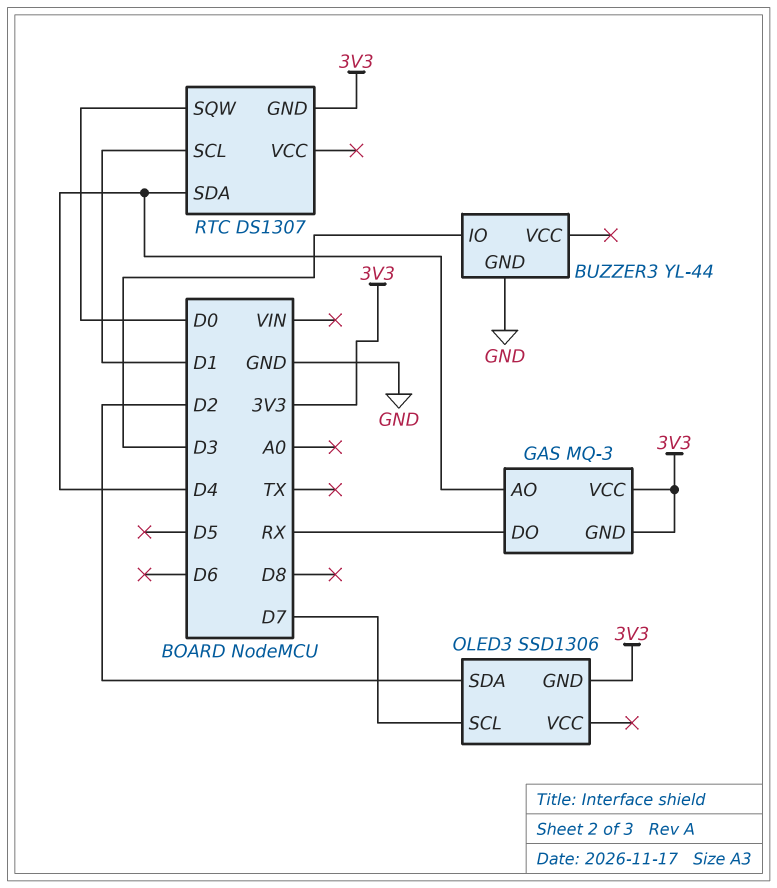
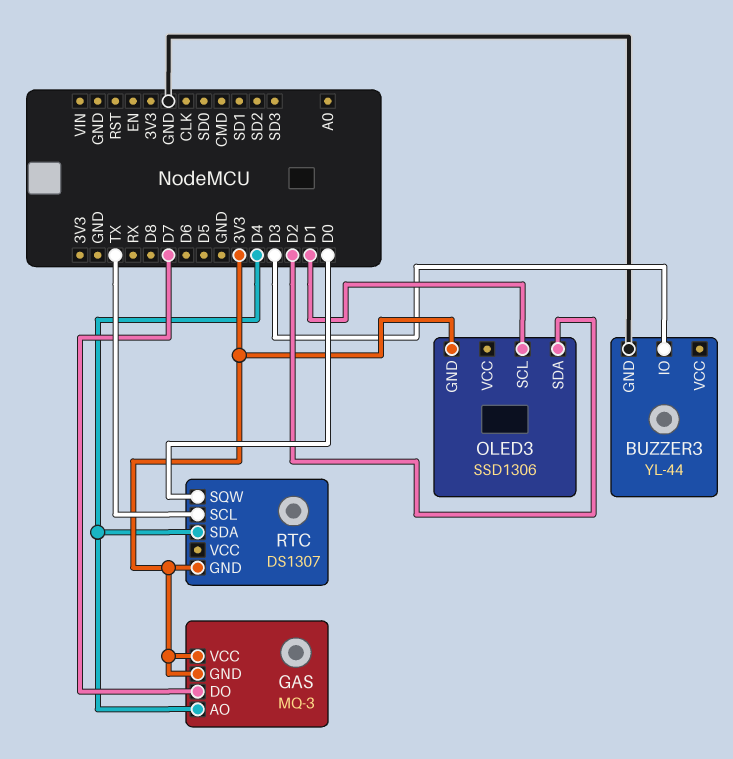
GAS pin DO: RX -> D7
OLED3 pin SCL: D7 -> D1
RTC pin SCL: D1 -> TX

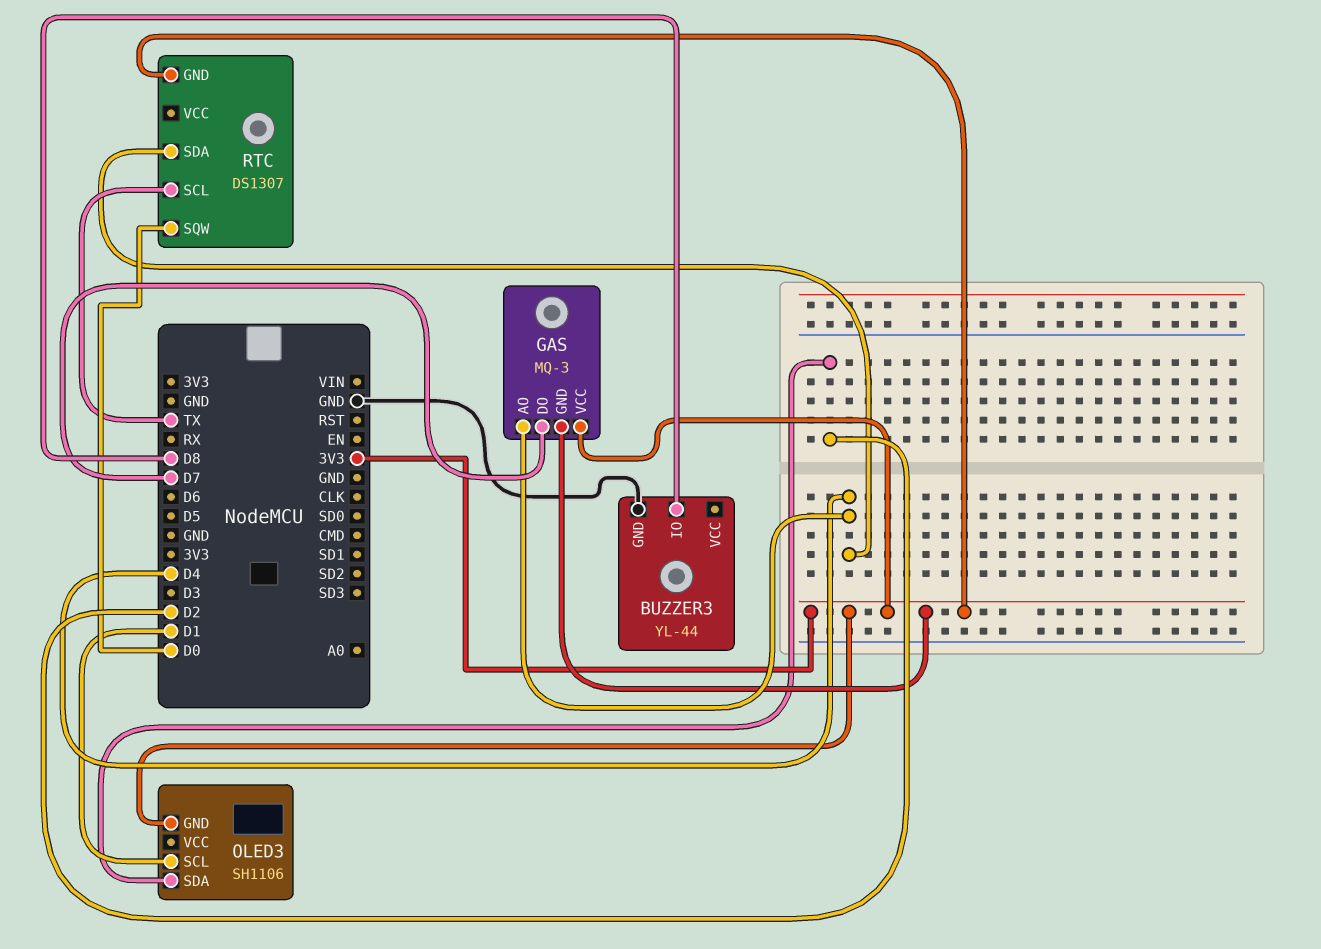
BUZZER3 pin IO: D3 -> D8
OLED3: SSD1306 -> SH1106

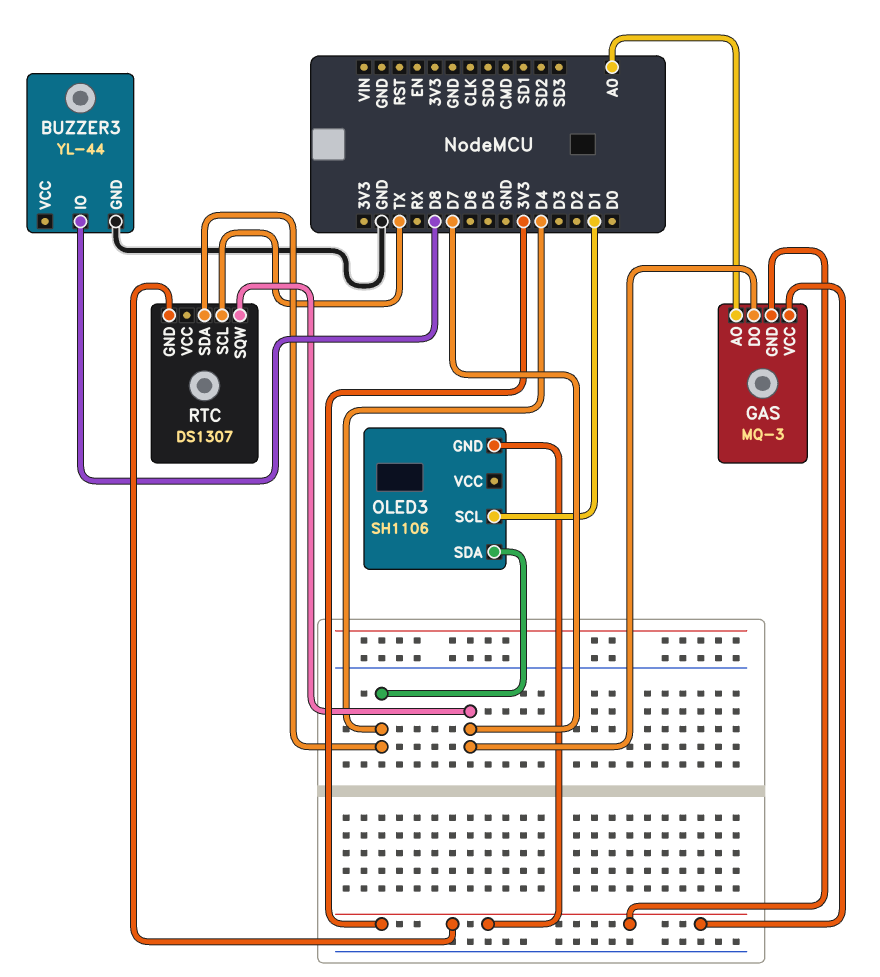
GAS pin AO: D4 -> A0
OLED3 pin SDA: D2 -> D4
RTC pin SQW: D0 -> D7

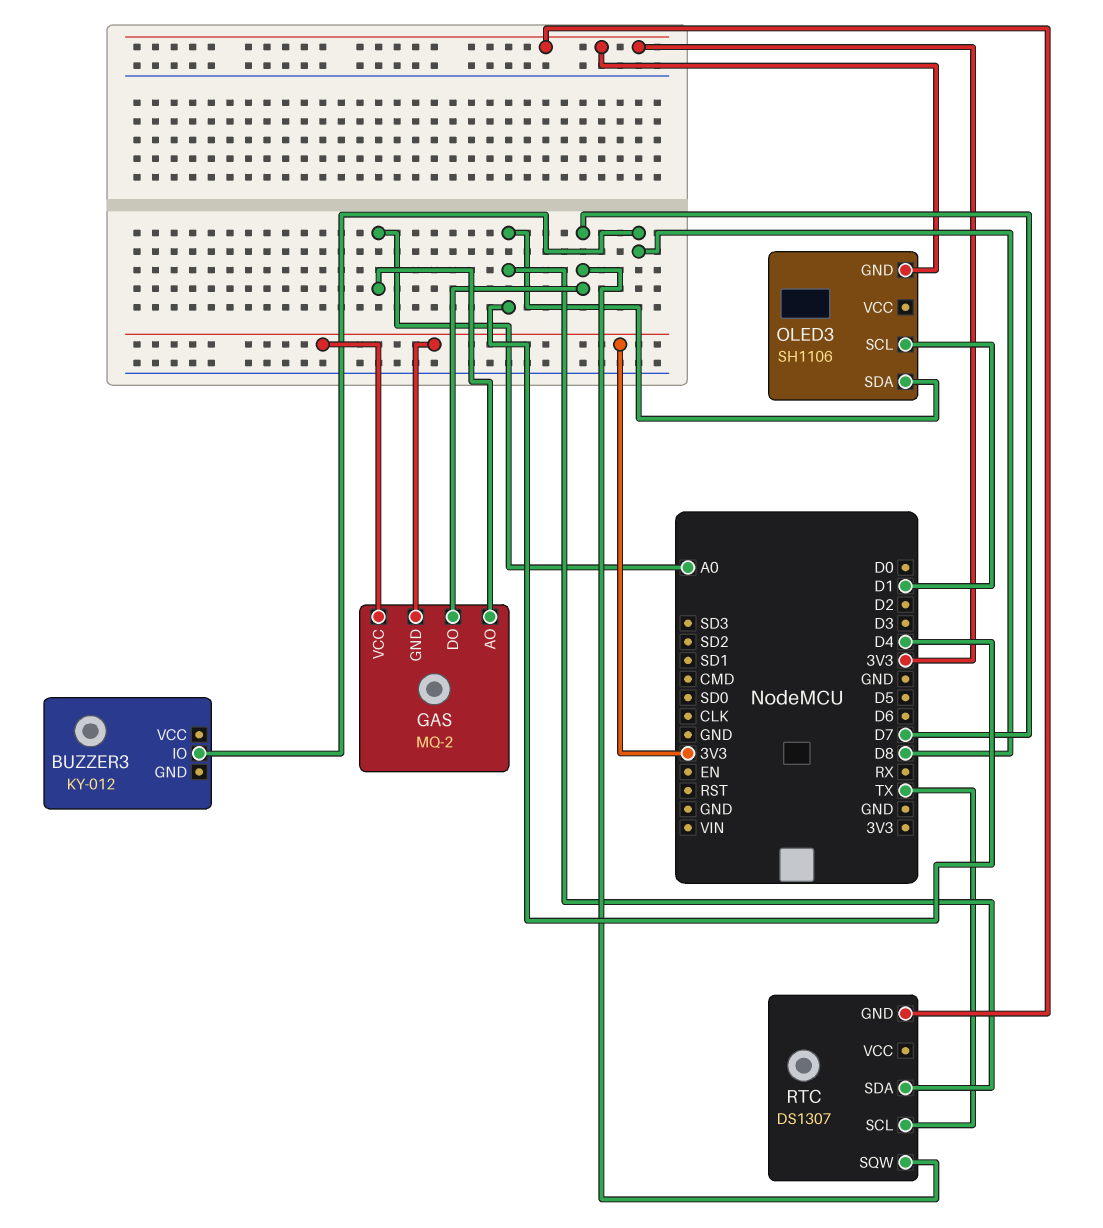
BUZZER3: YL-44 -> KY-012
BUZZER3 pin GND: GND -> none
GAS: MQ-3 -> MQ-2

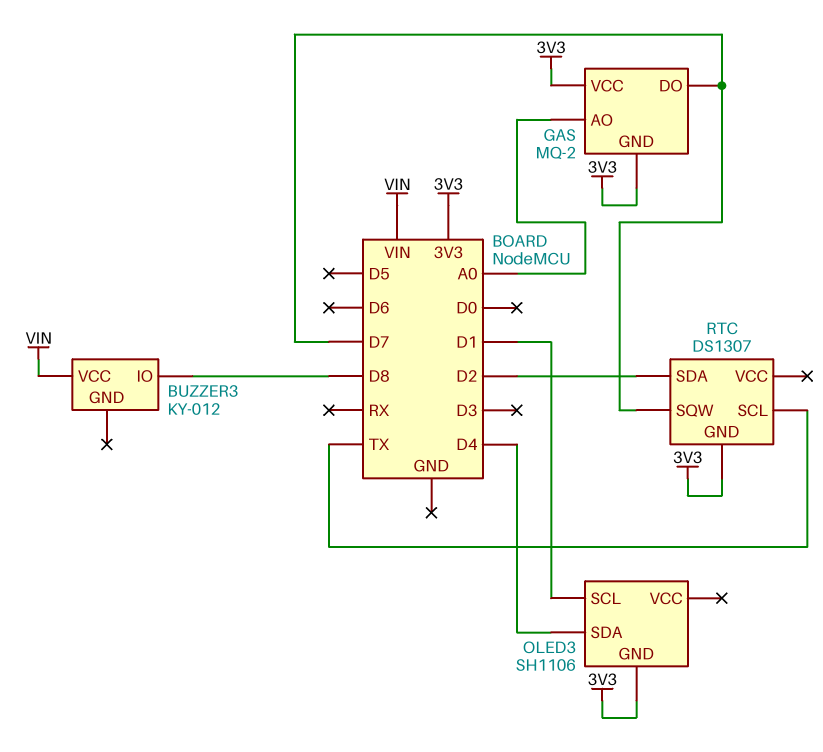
BUZZER3 pin VCC: none -> VIN
RTC pin SDA: D4 -> D2

